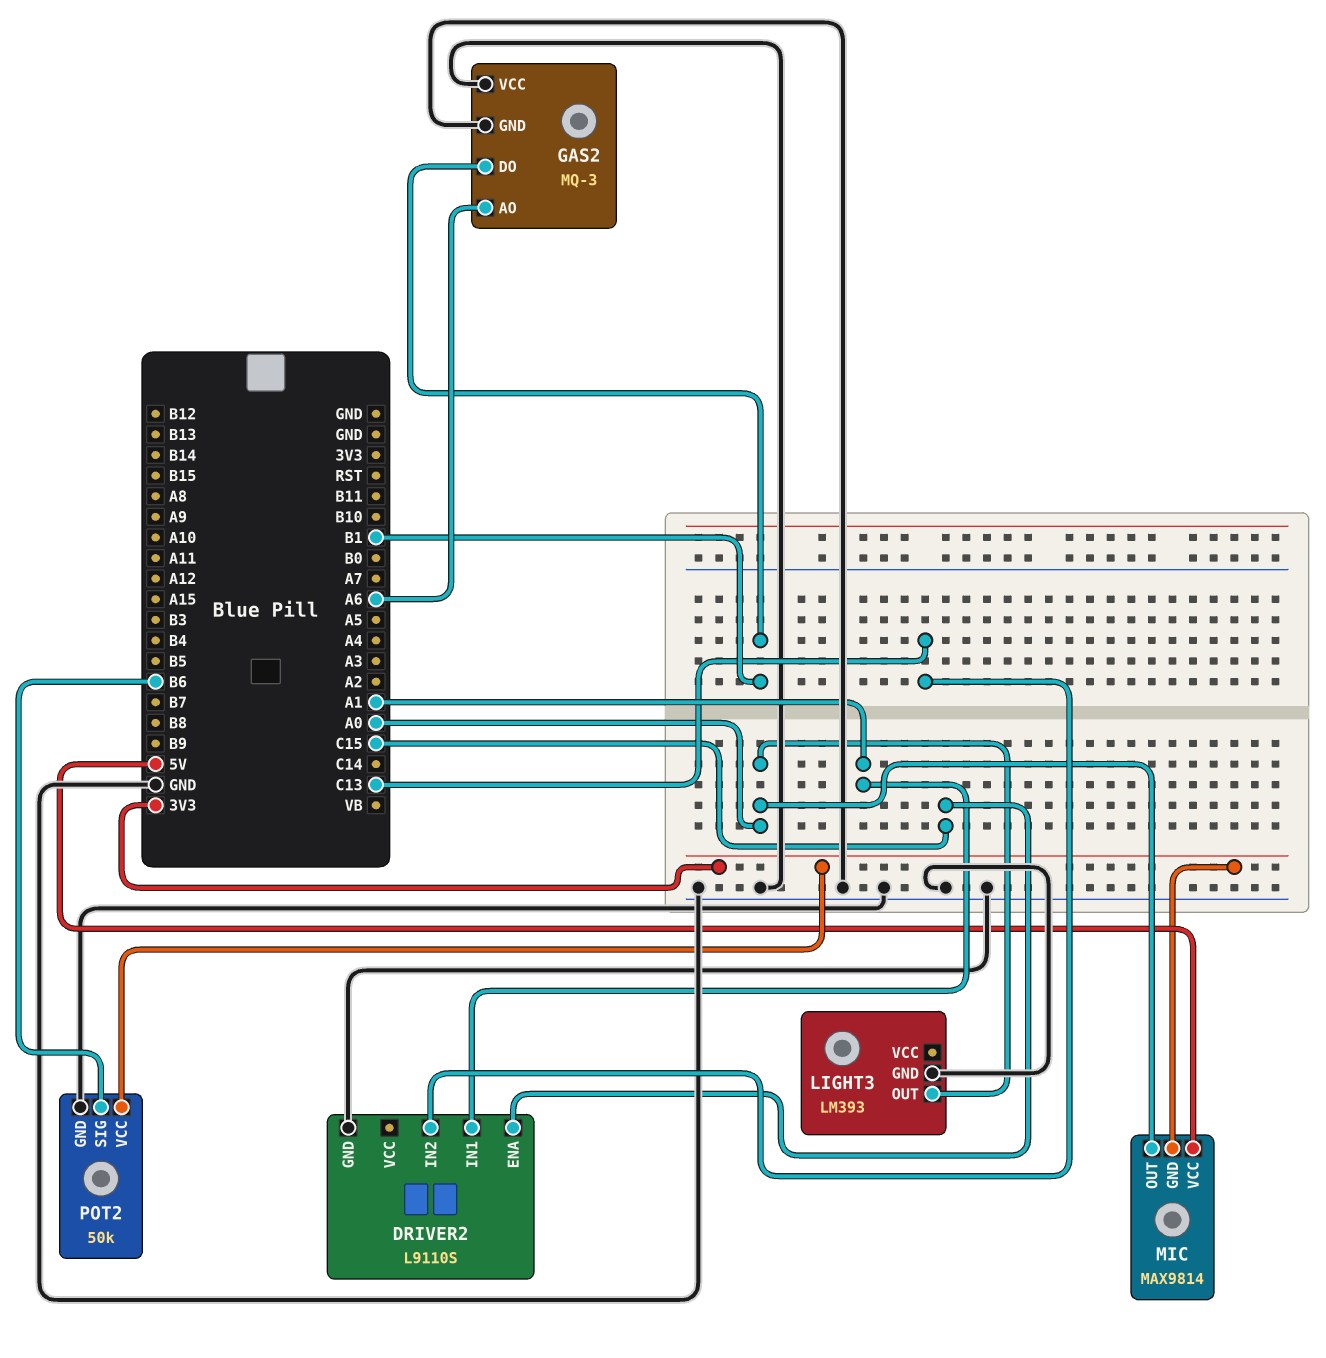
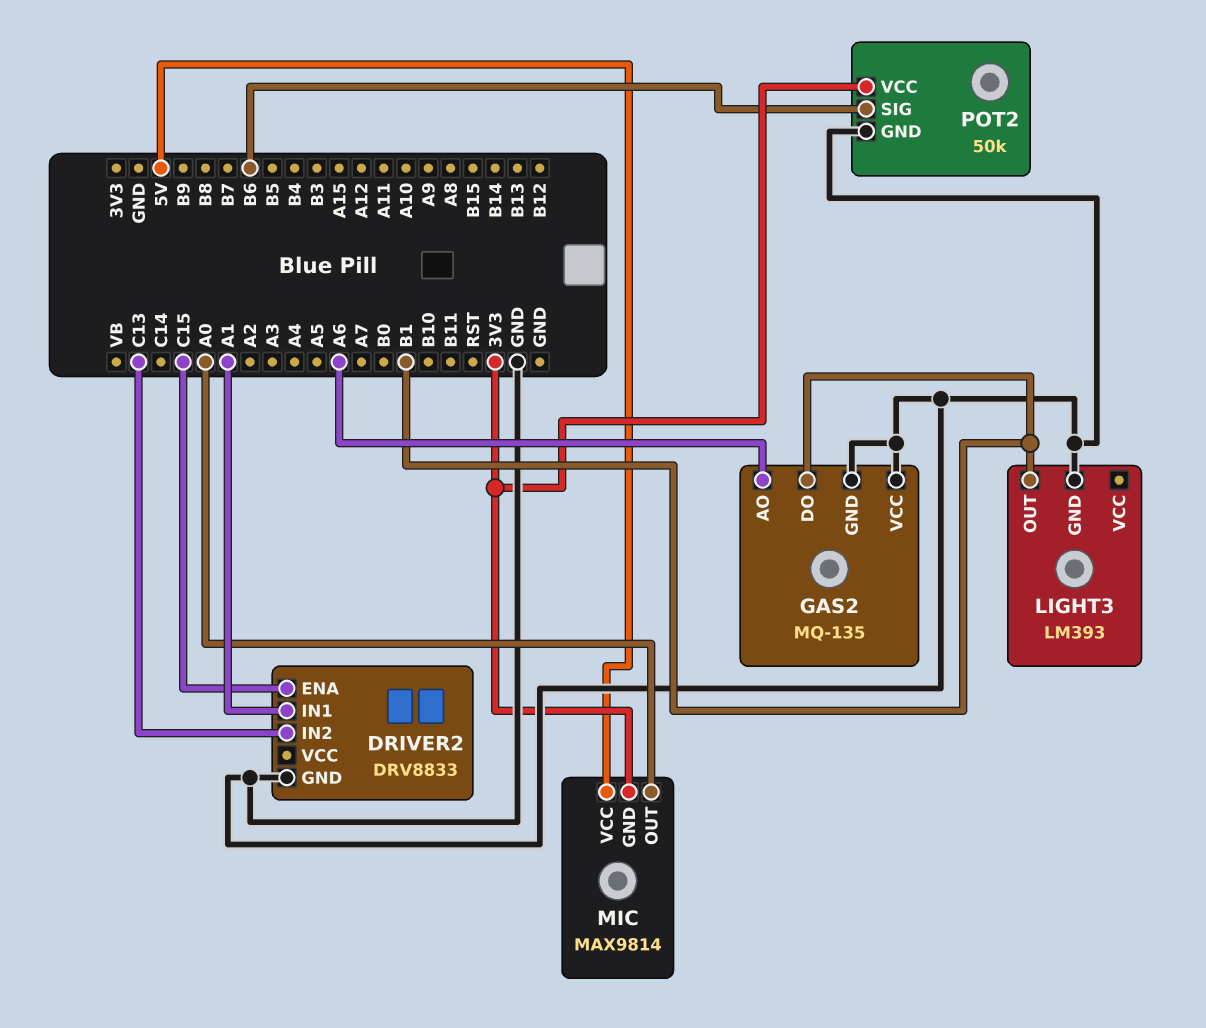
DRIVER2: L9110S -> DRV8833
GAS2: MQ-3 -> MQ-135
LIGHT3 pin OUT: A0 -> B1

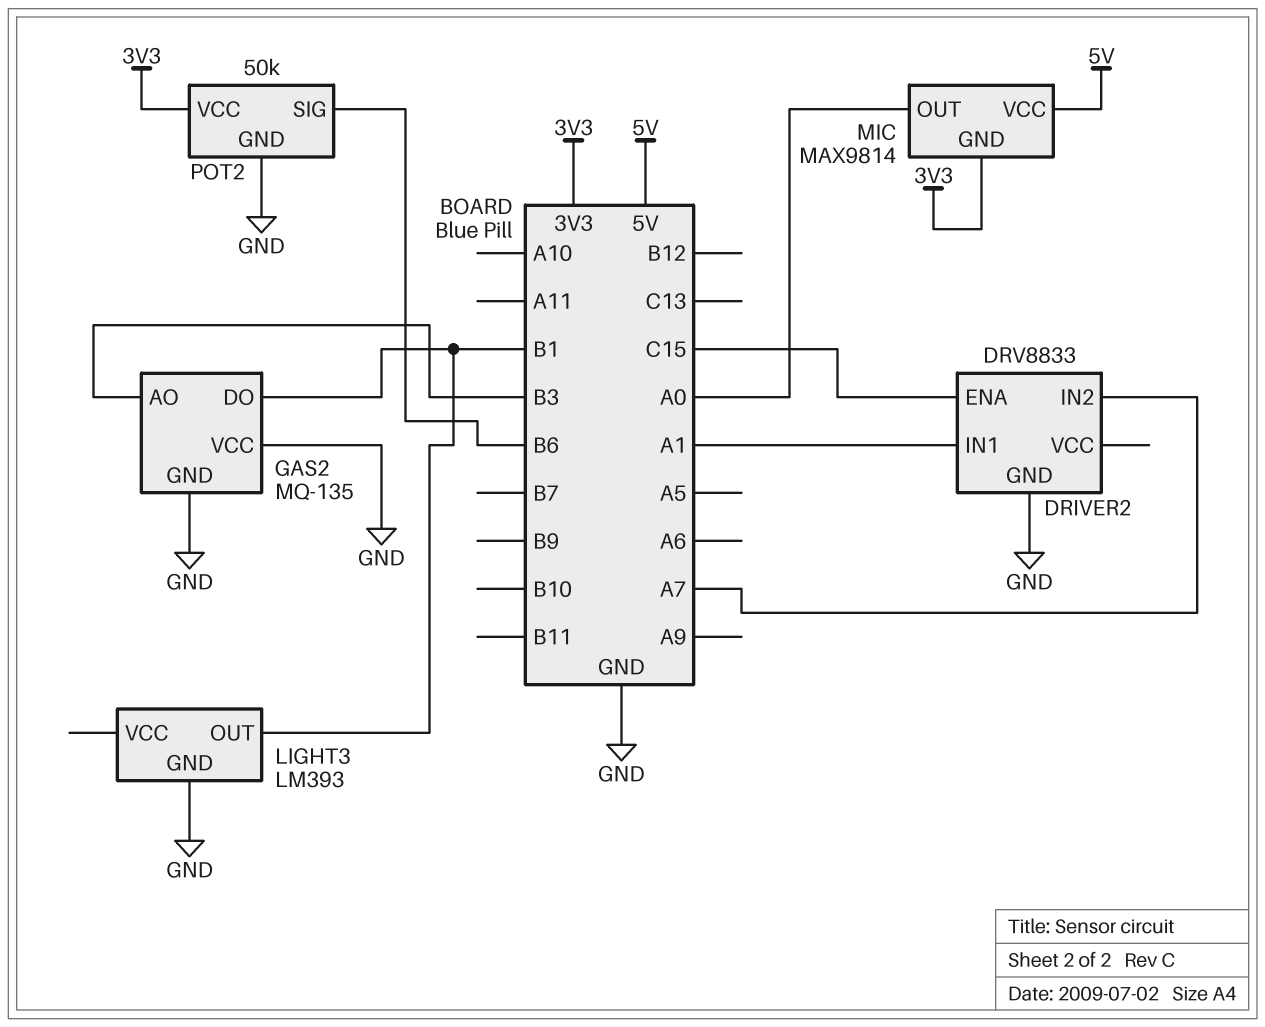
DRIVER2 pin IN2: C13 -> A7
GAS2 pin AO: A6 -> B3

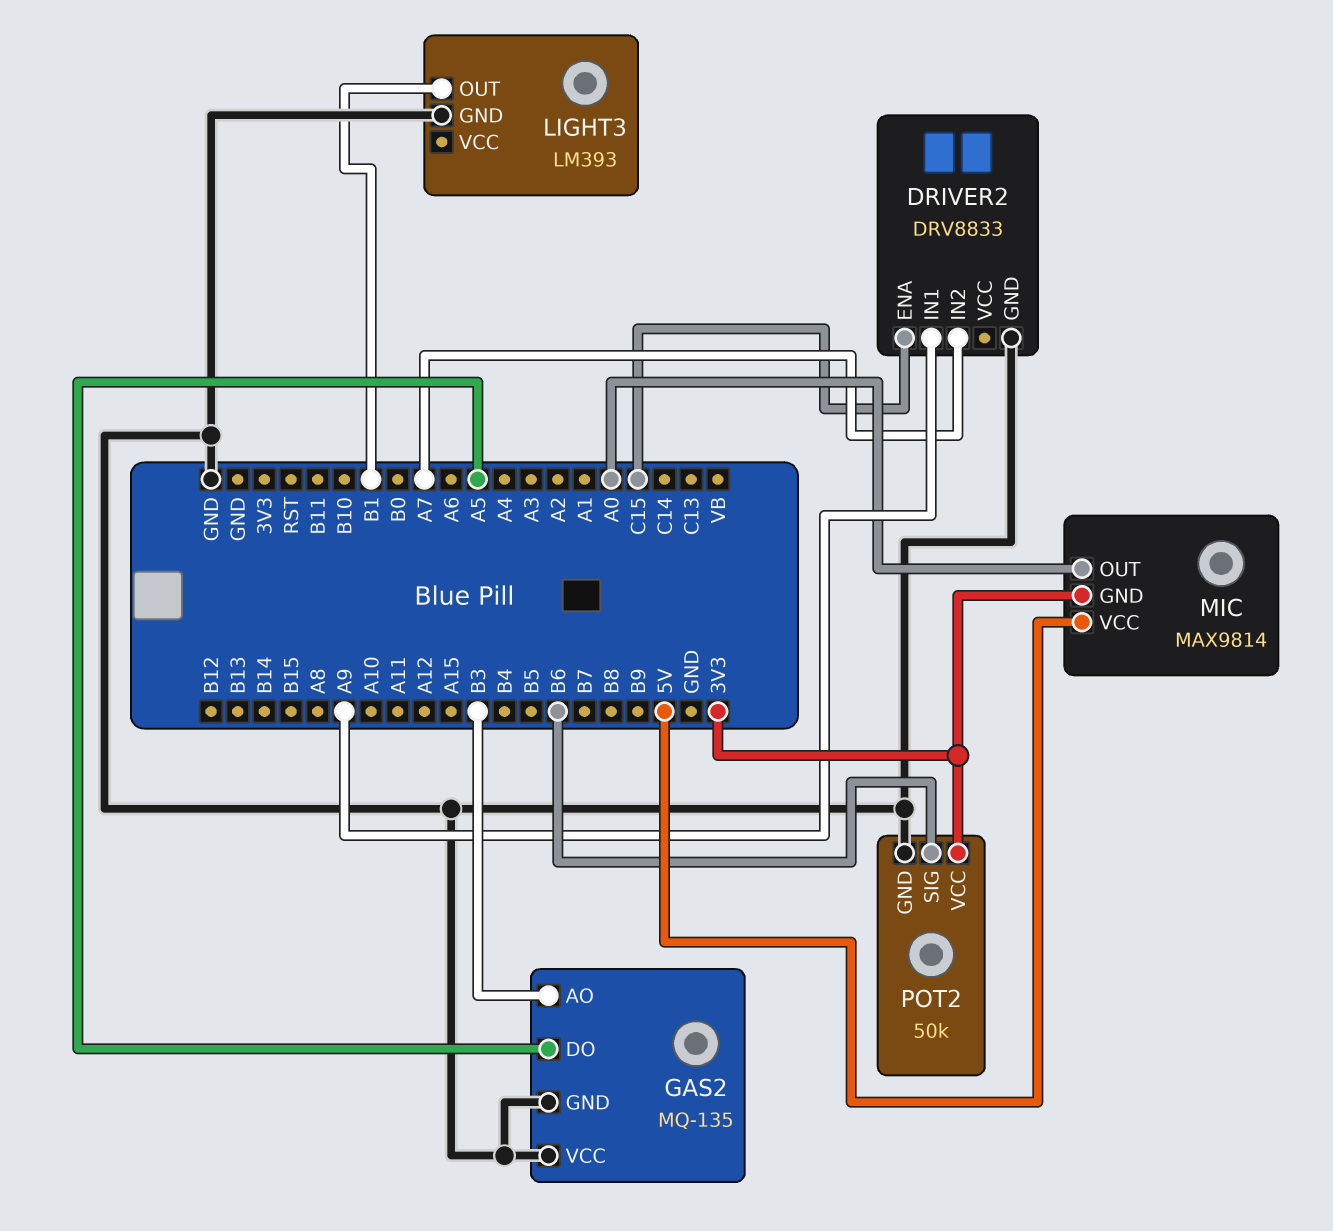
DRIVER2 pin IN1: A1 -> A9
GAS2 pin DO: B1 -> A5

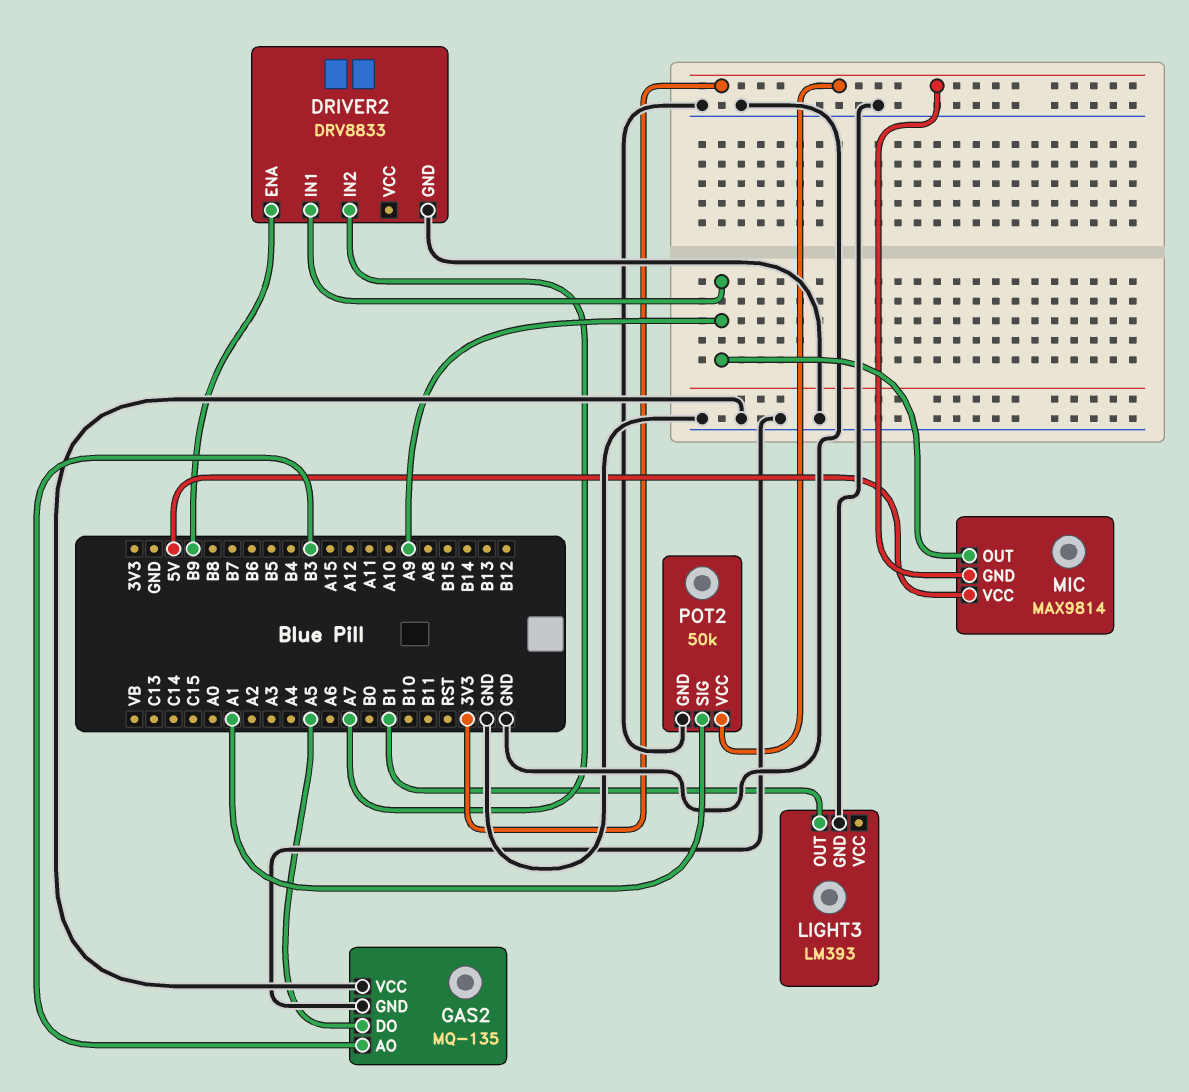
DRIVER2 pin ENA: C15 -> B9
MIC pin OUT: A0 -> A9
POT2 pin SIG: B6 -> A1

